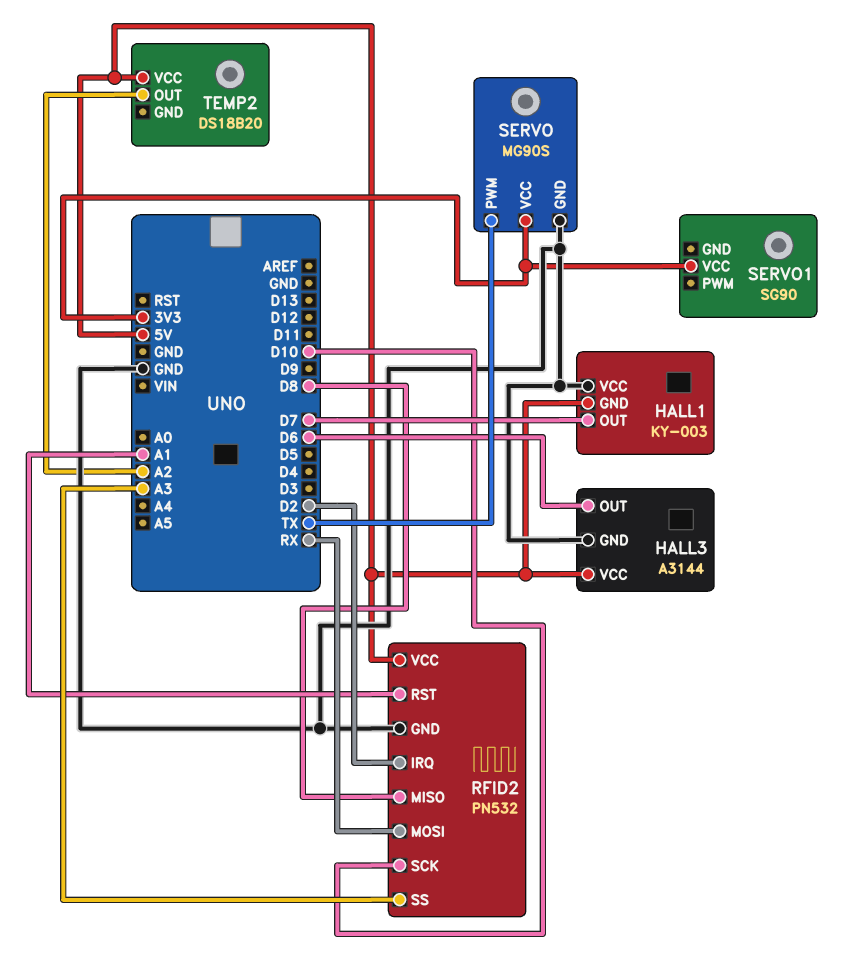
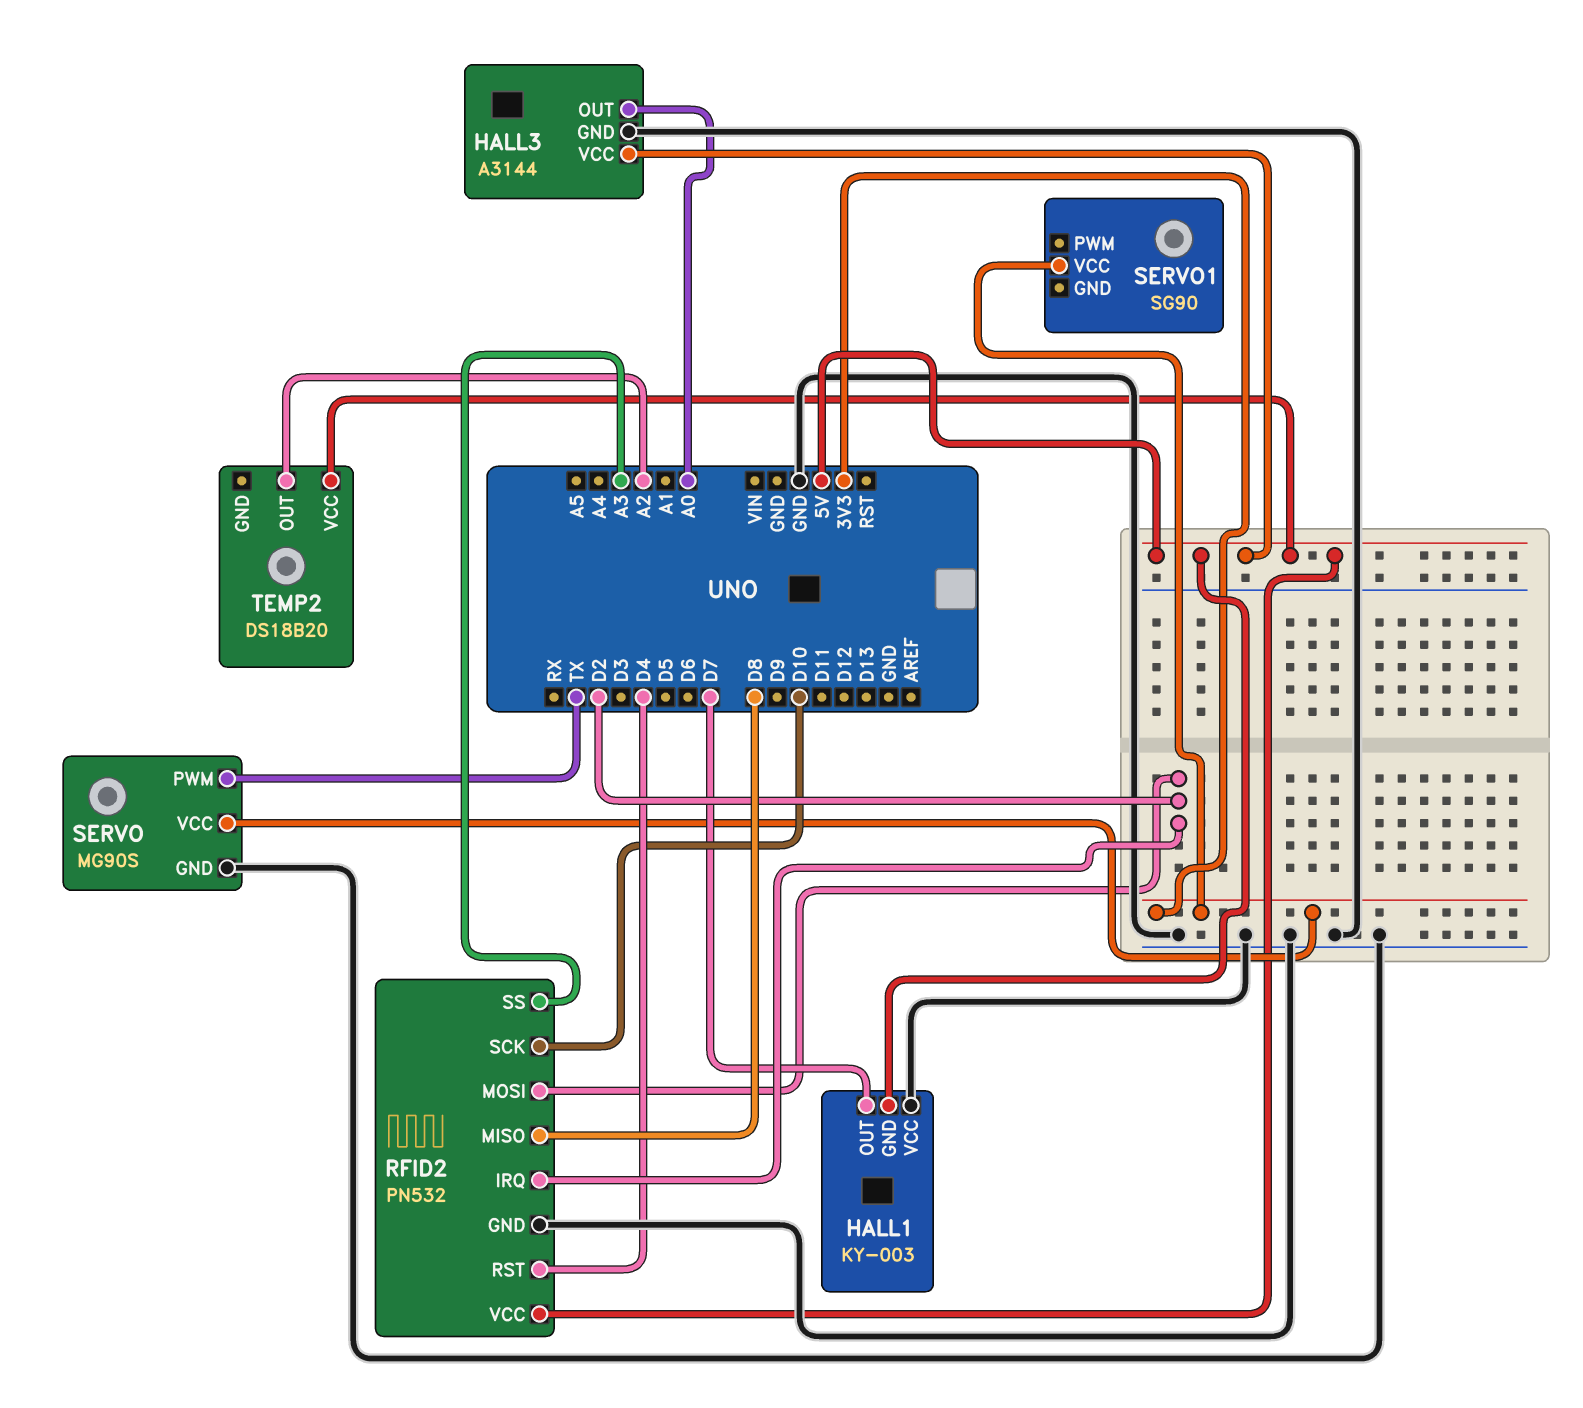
HALL3 pin OUT: D6 -> A0
RFID2 pin MOSI: RX -> D2
RFID2 pin RST: A1 -> D4

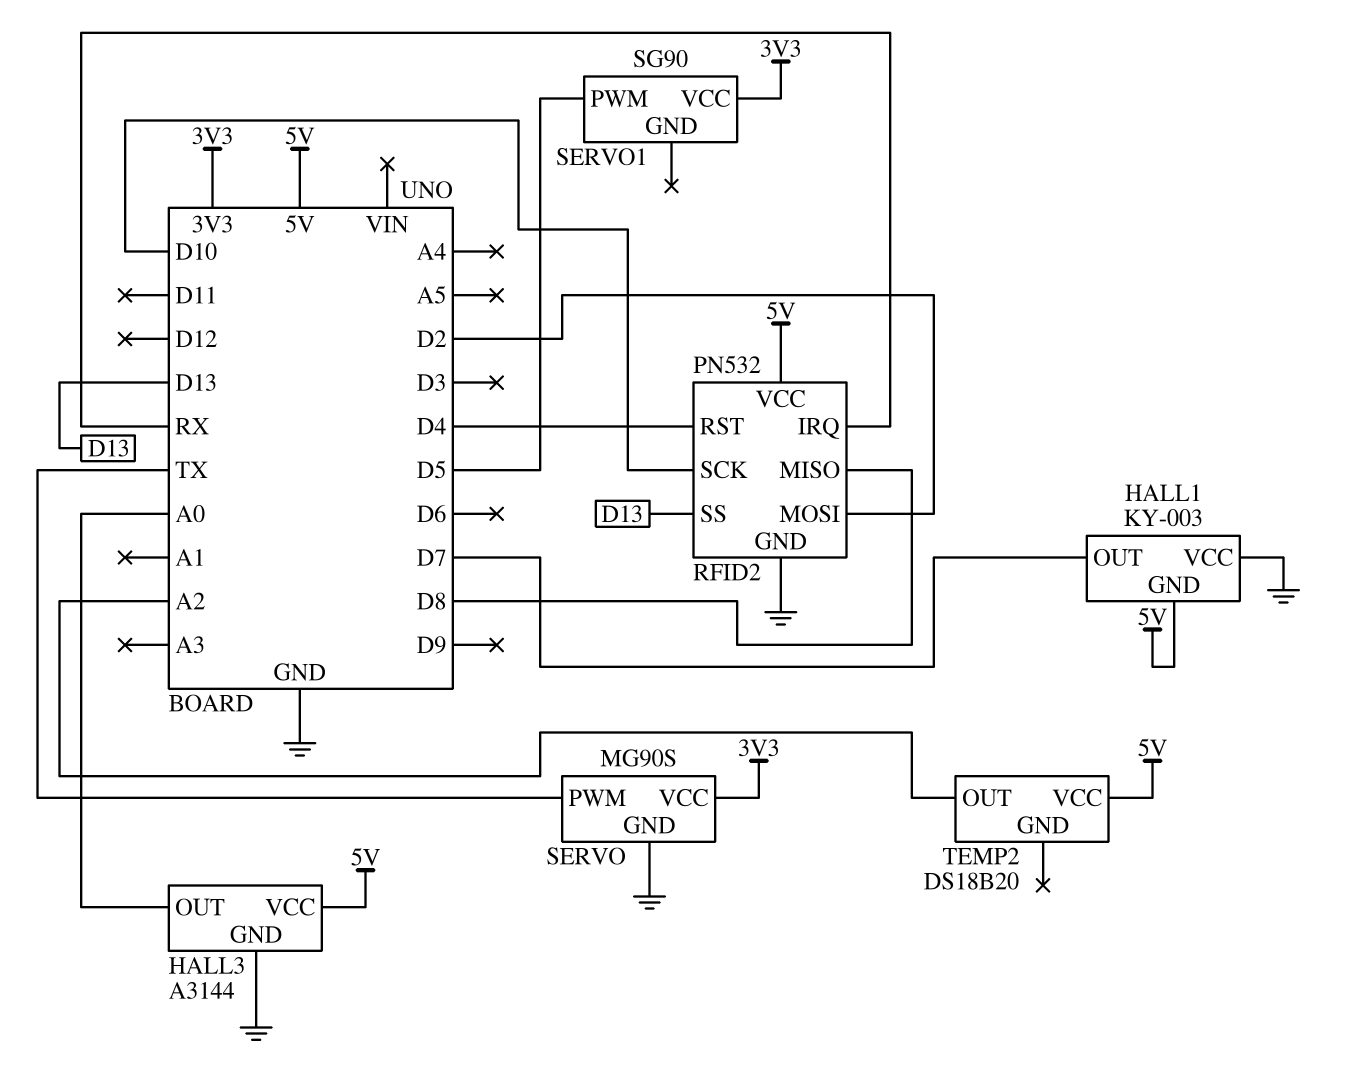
RFID2 pin IRQ: D2 -> RX
RFID2 pin SS: A3 -> D13
SERVO1 pin PWM: none -> D5

